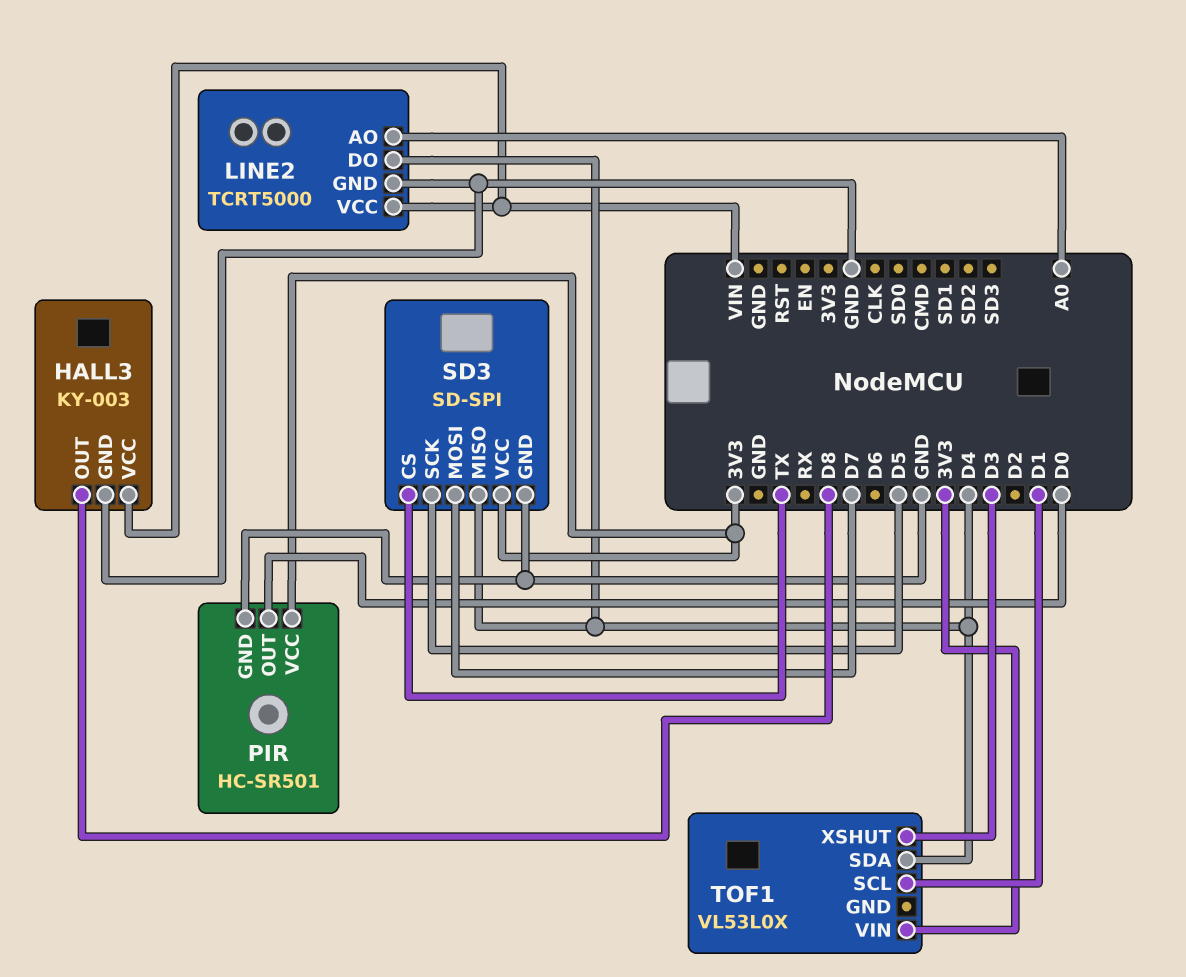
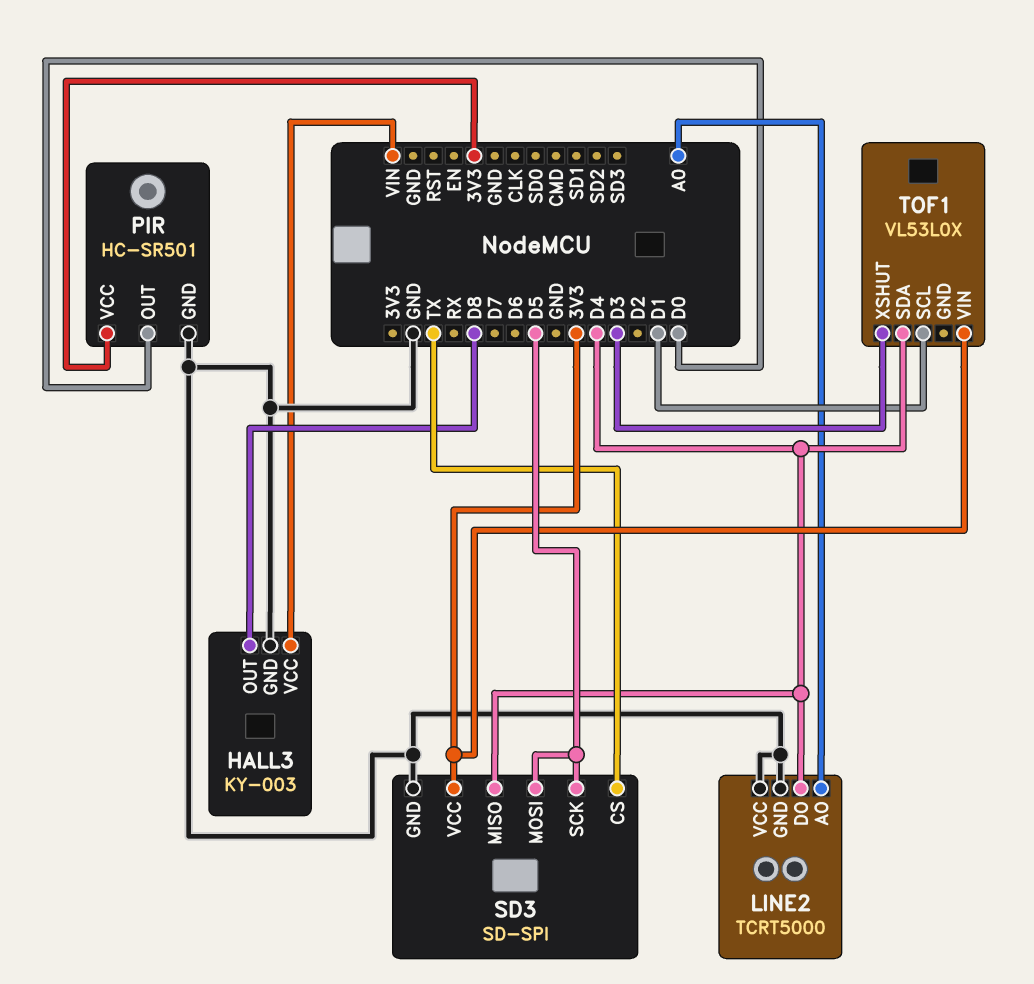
LINE2 pin VCC: VIN -> GND
SD3 pin MOSI: D7 -> D5

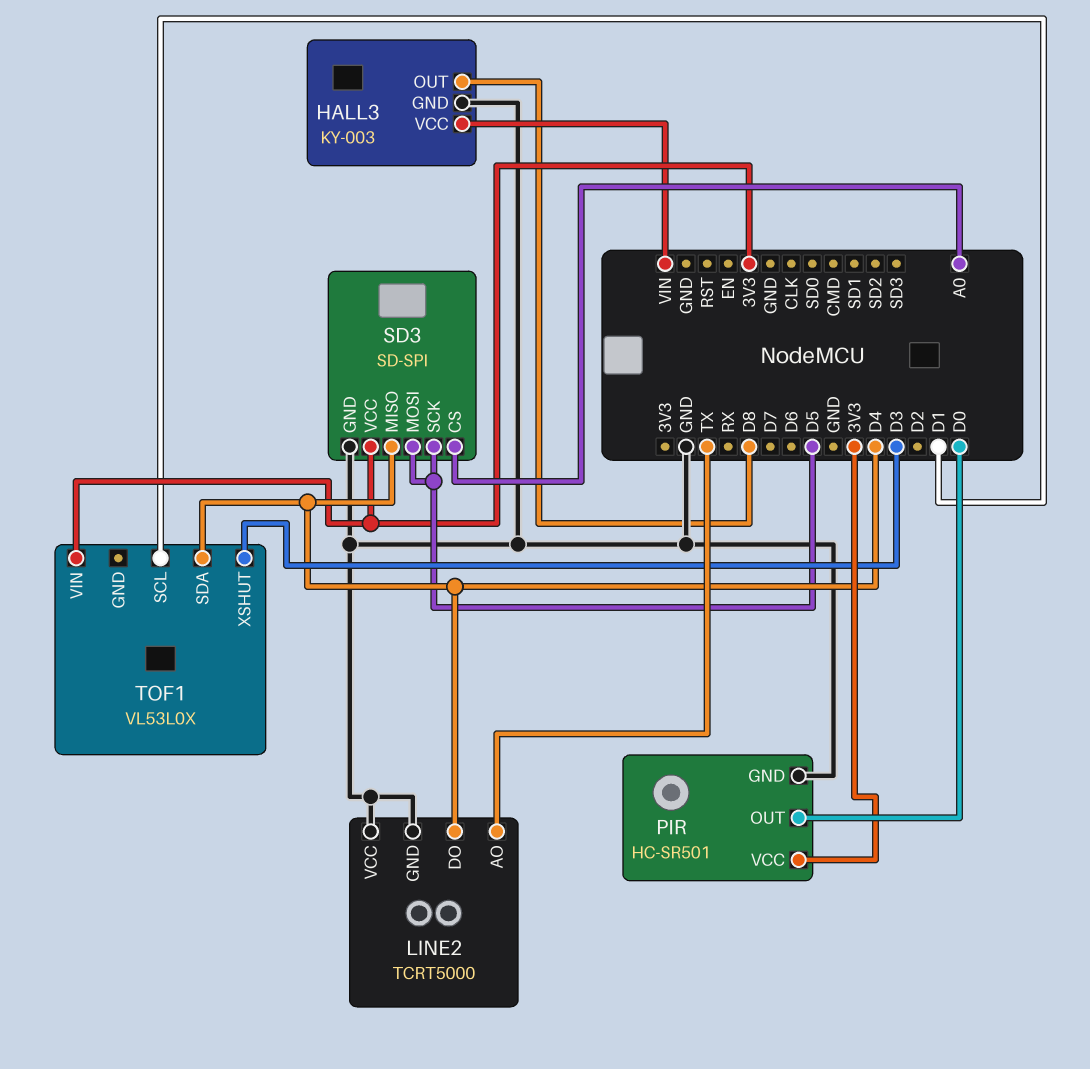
LINE2 pin AO: A0 -> TX
SD3 pin CS: TX -> A0

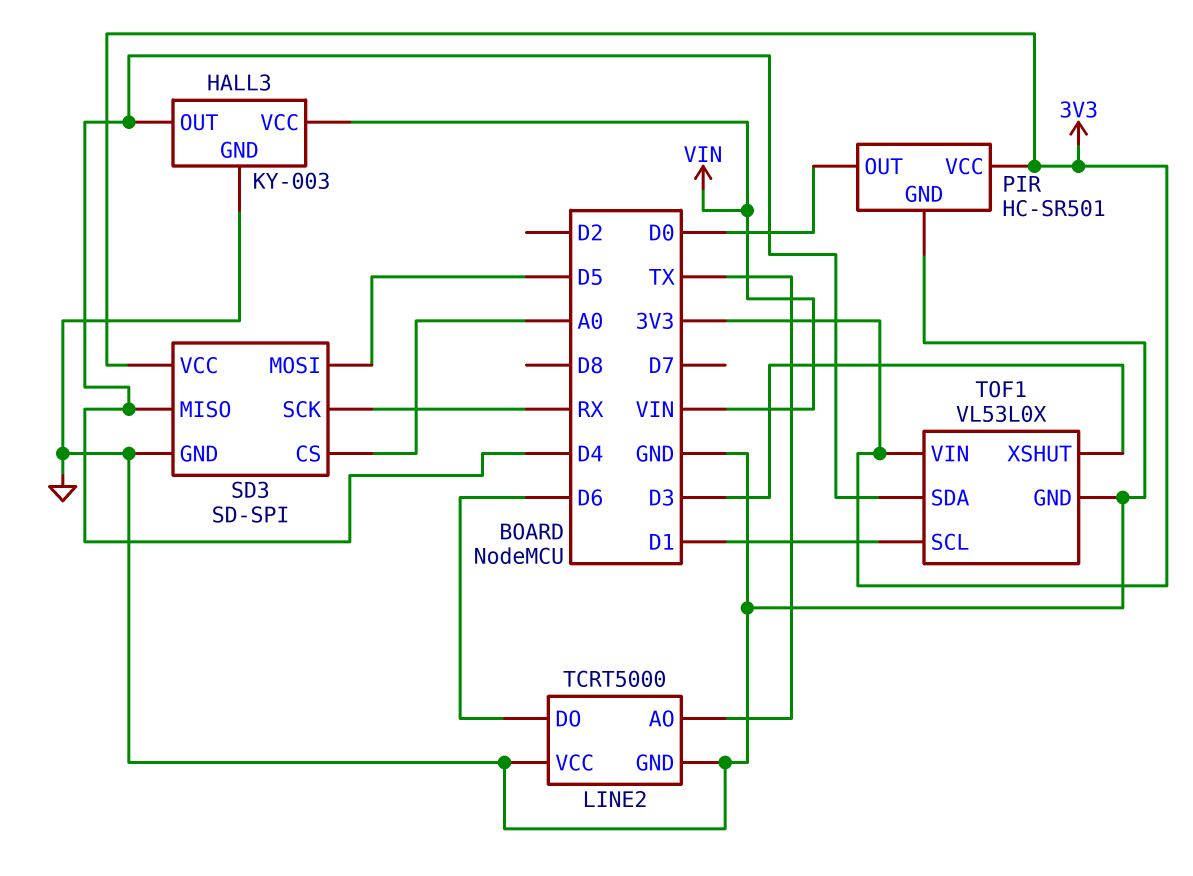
HALL3 pin OUT: D8 -> D4
LINE2 pin DO: D4 -> D6
SD3 pin SCK: D5 -> RX
TOF1 pin GND: none -> GND

